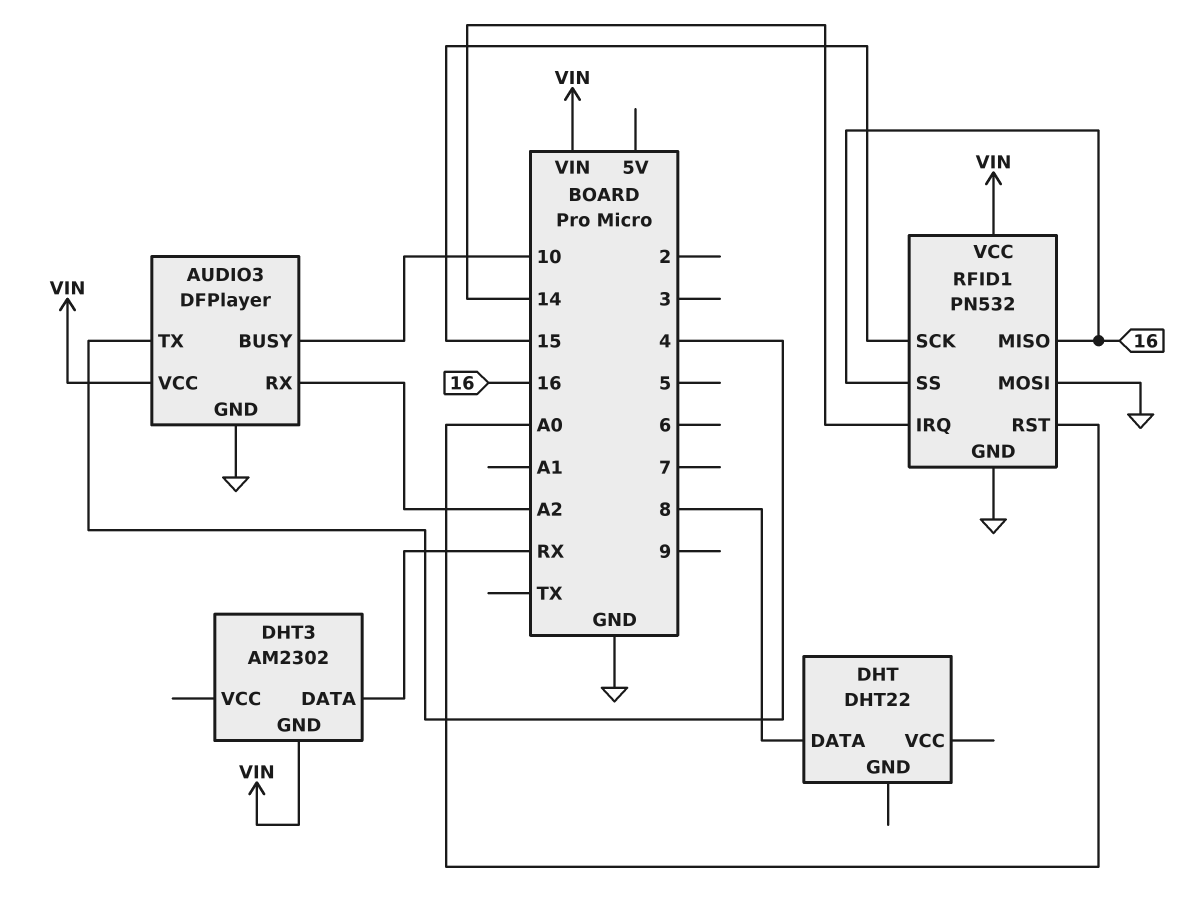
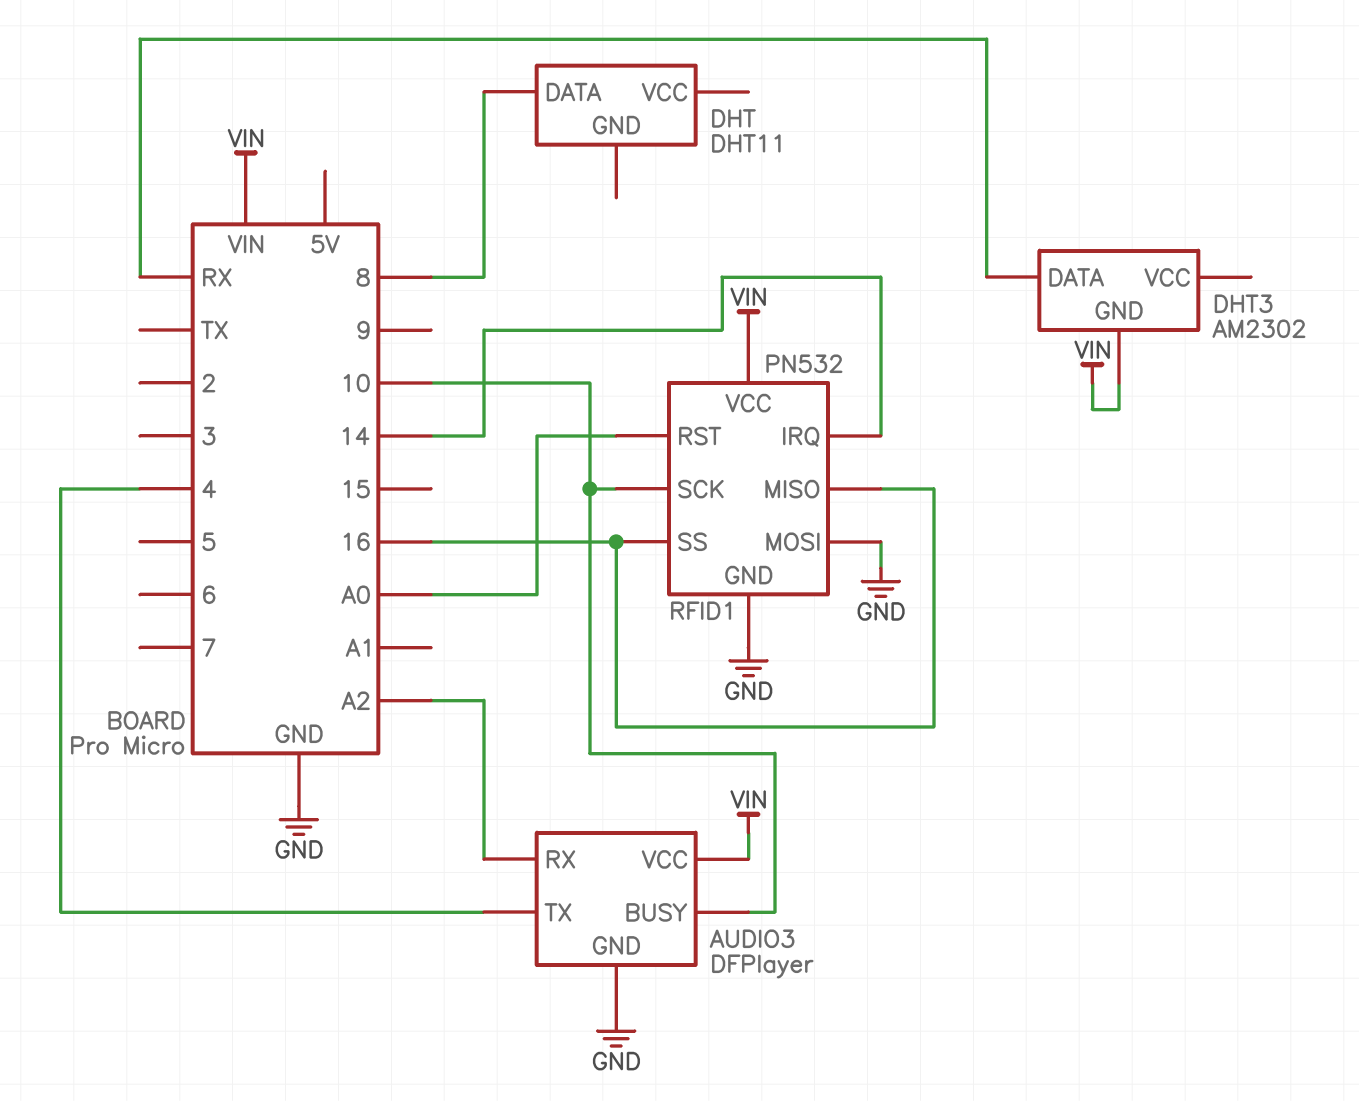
DHT: DHT22 -> DHT11
RFID1 pin SCK: 15 -> 10

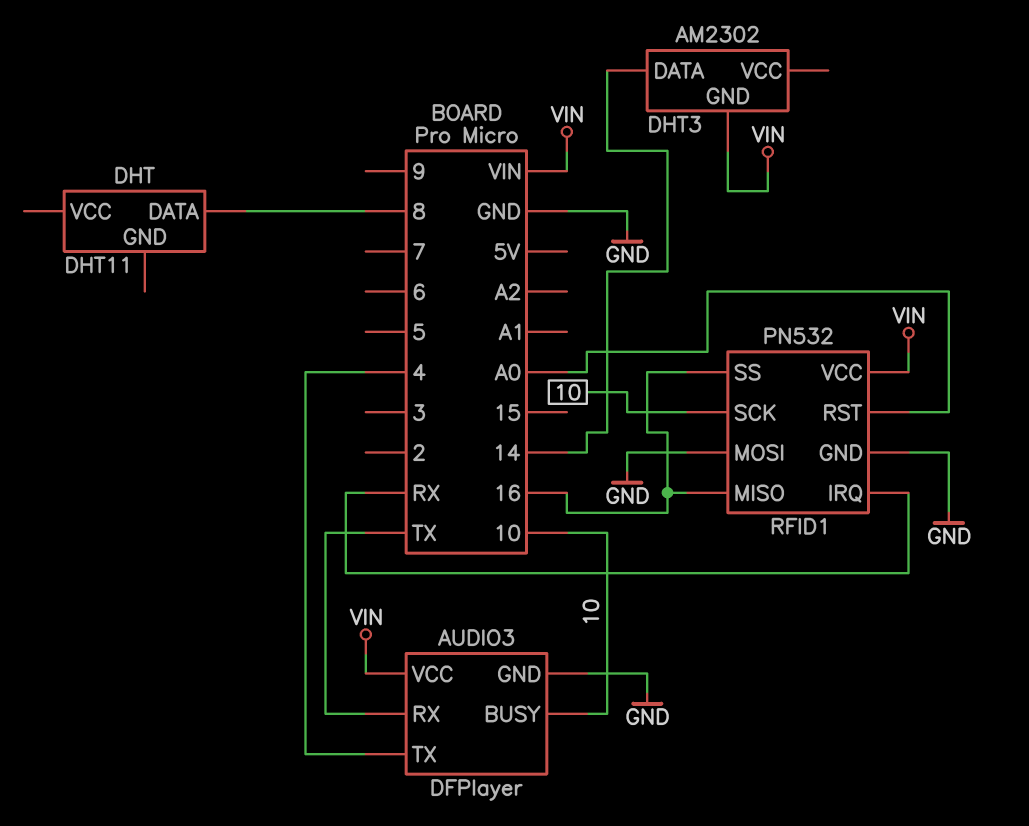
AUDIO3 pin RX: A2 -> TX
DHT3 pin DATA: RX -> 14
RFID1 pin IRQ: 14 -> RX

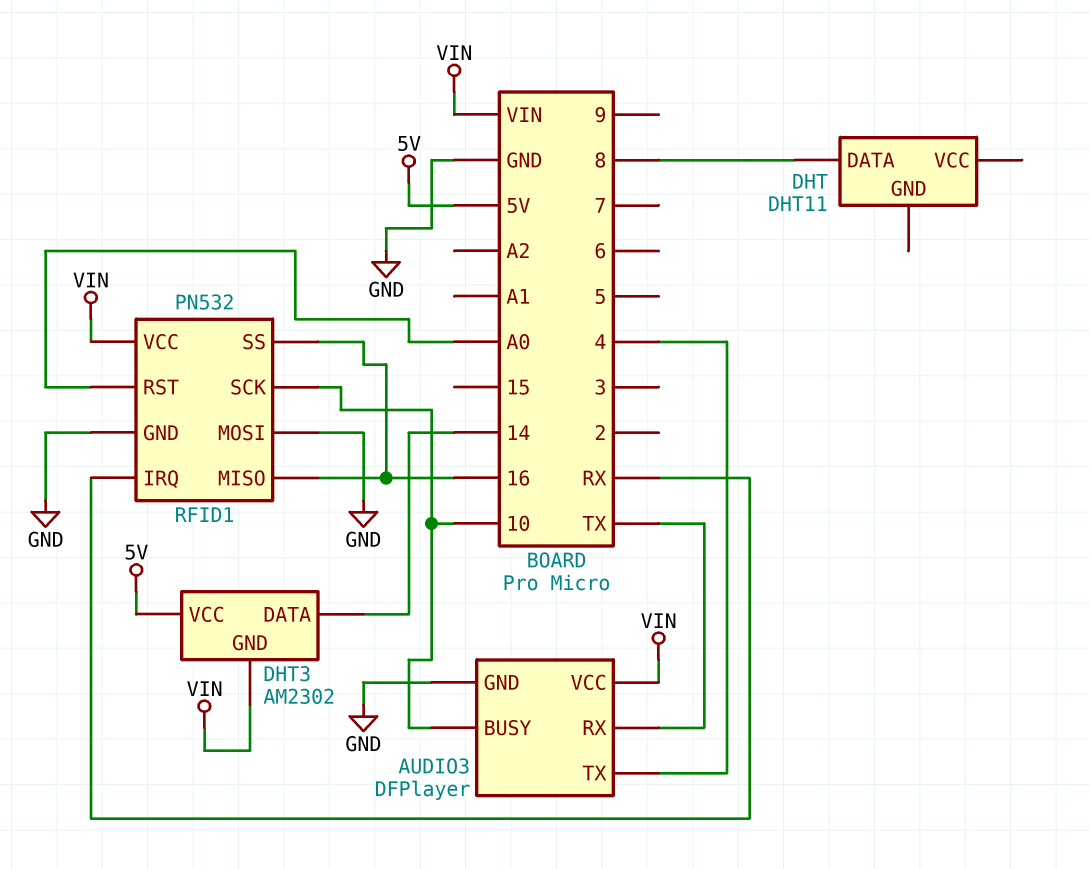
DHT3 pin VCC: none -> 5V

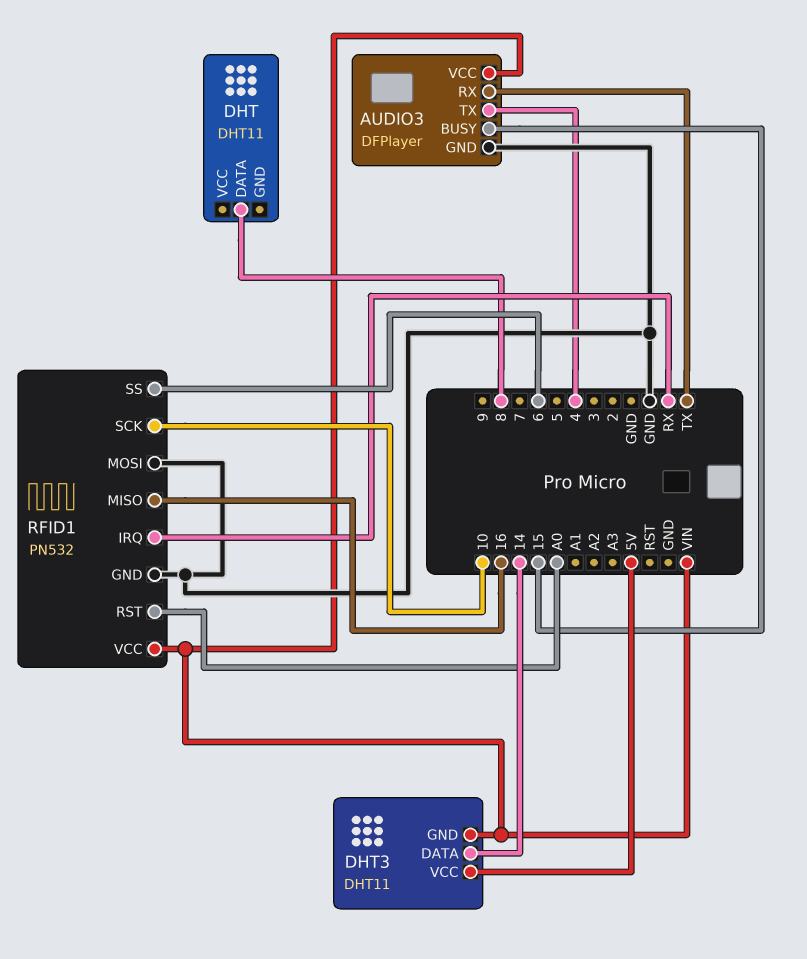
AUDIO3 pin BUSY: 10 -> 15
DHT3: AM2302 -> DHT11
RFID1 pin SS: 16 -> 6

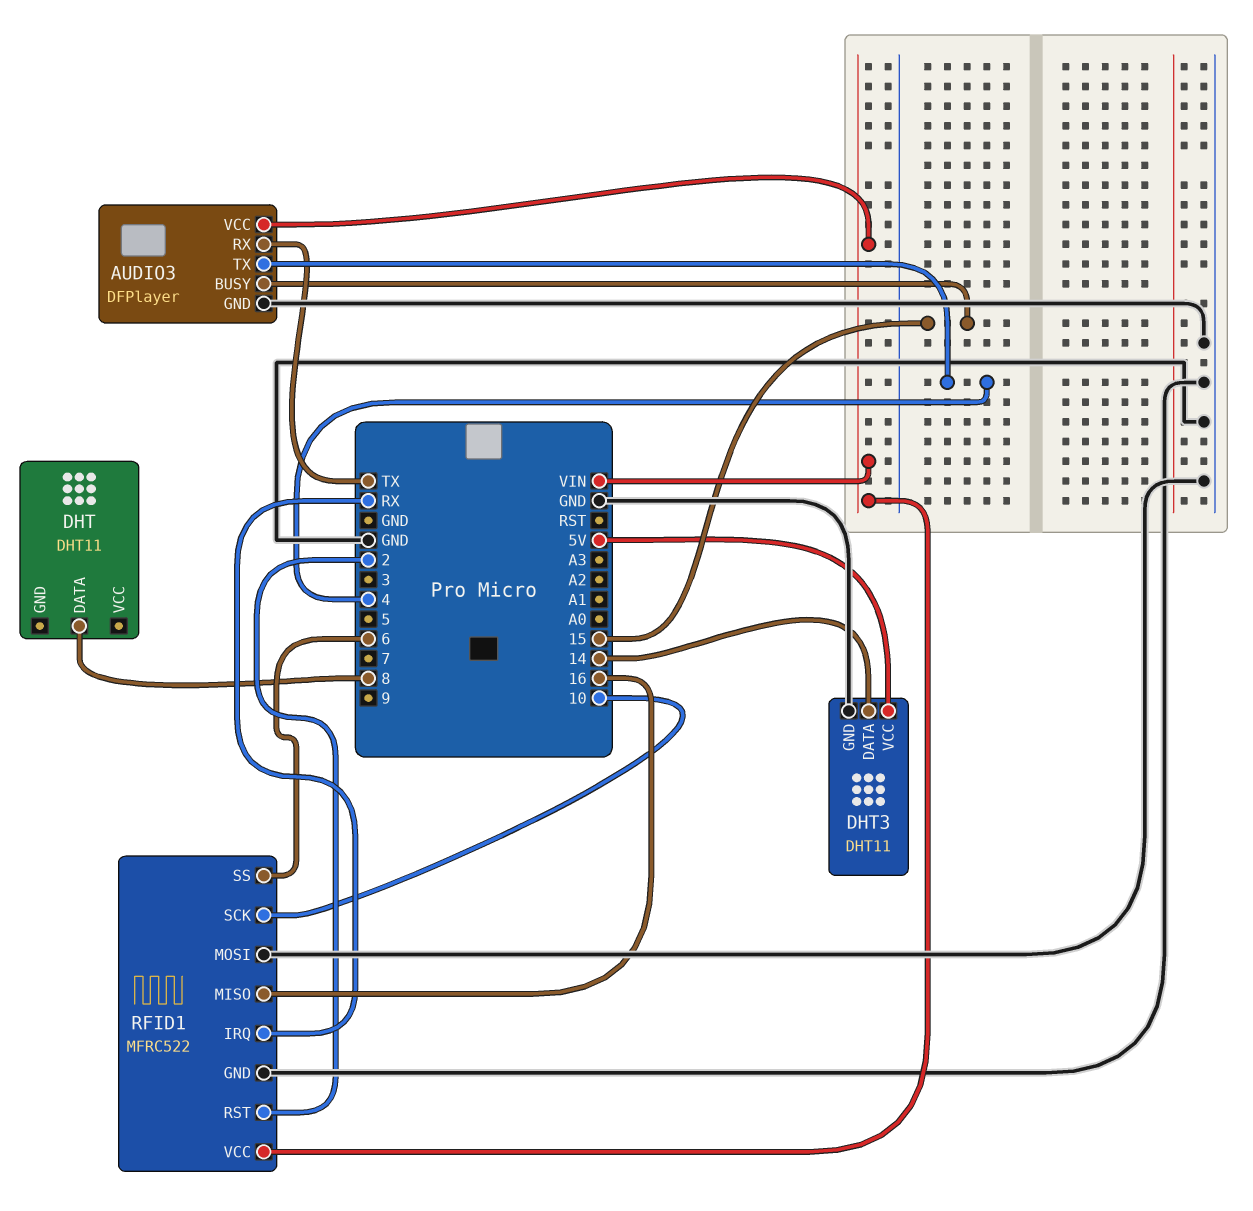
DHT3 pin GND: VIN -> GND
RFID1: PN532 -> MFRC522
RFID1 pin RST: A0 -> 2

